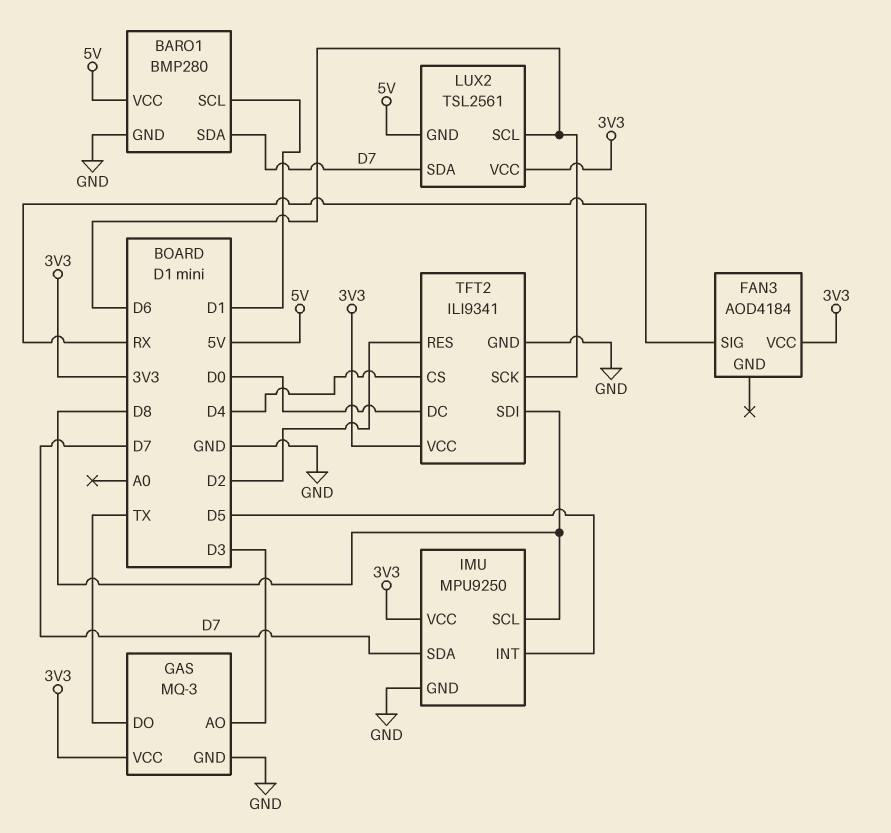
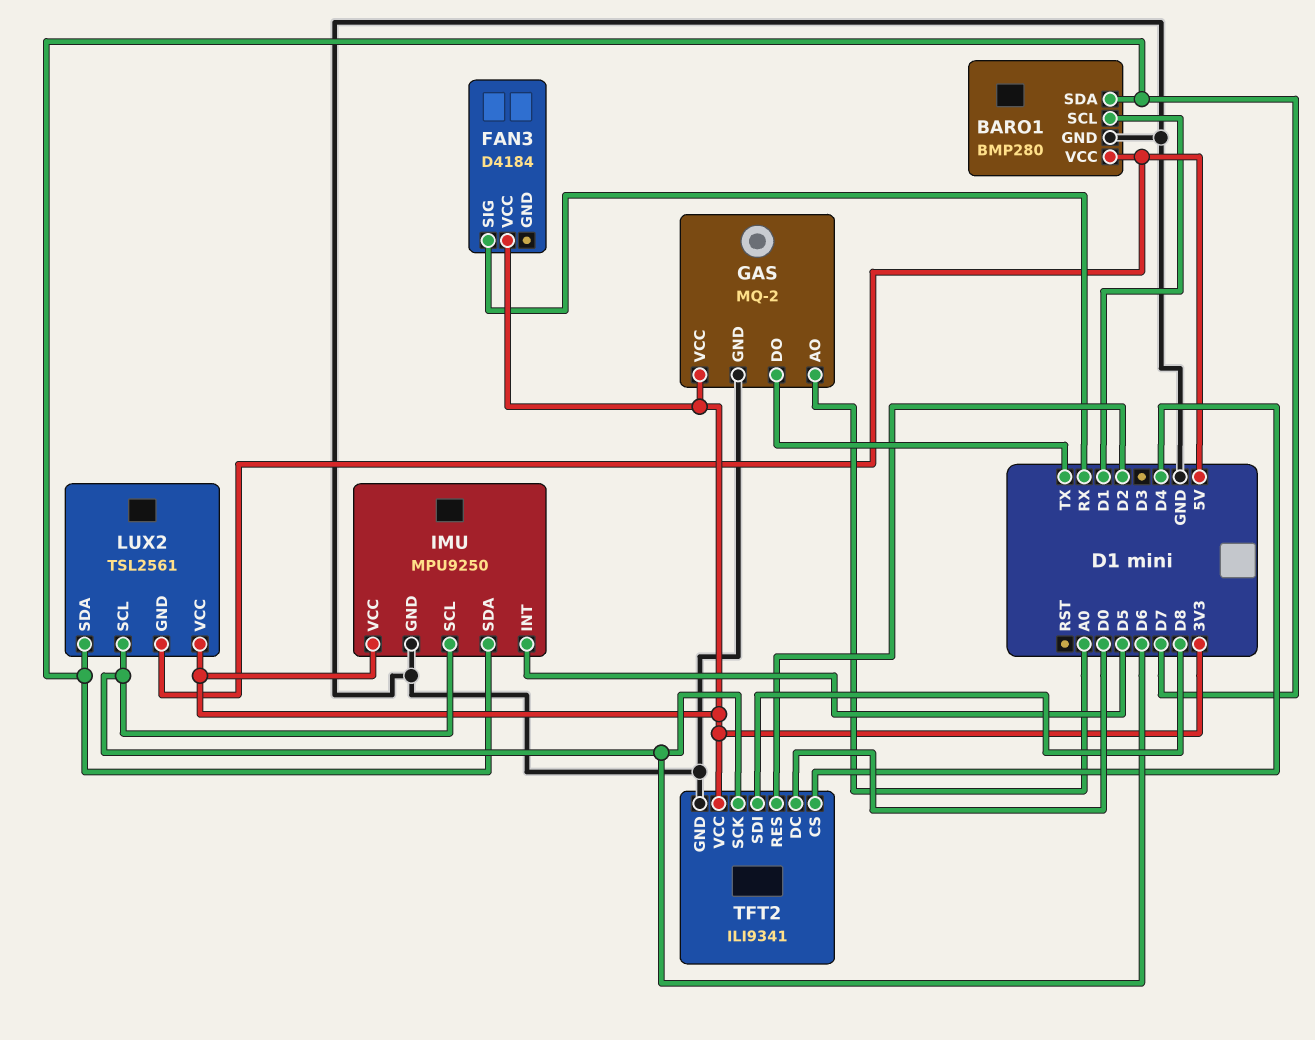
FAN3: AOD4184 -> D4184
GAS: MQ-3 -> MQ-2
GAS pin AO: D3 -> A0
IMU pin SCL: D8 -> D6

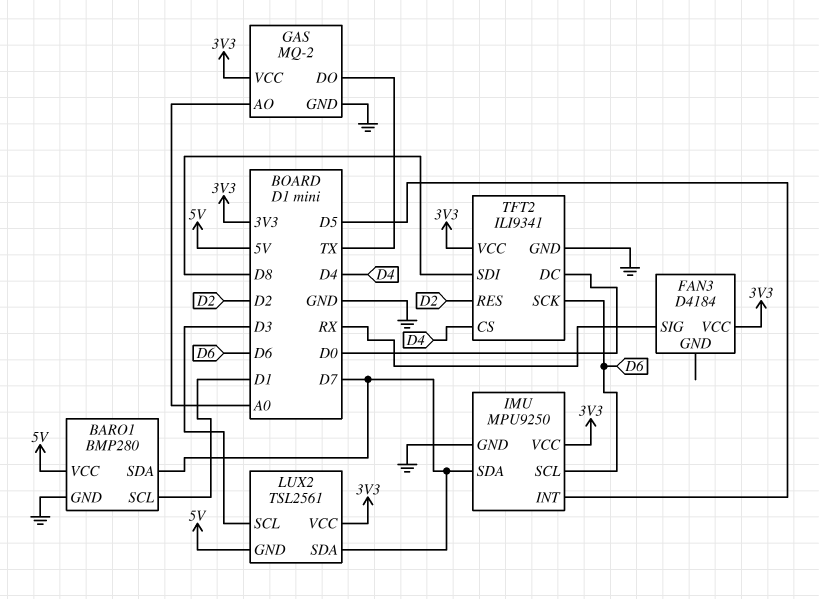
LUX2 pin SCL: D6 -> D3

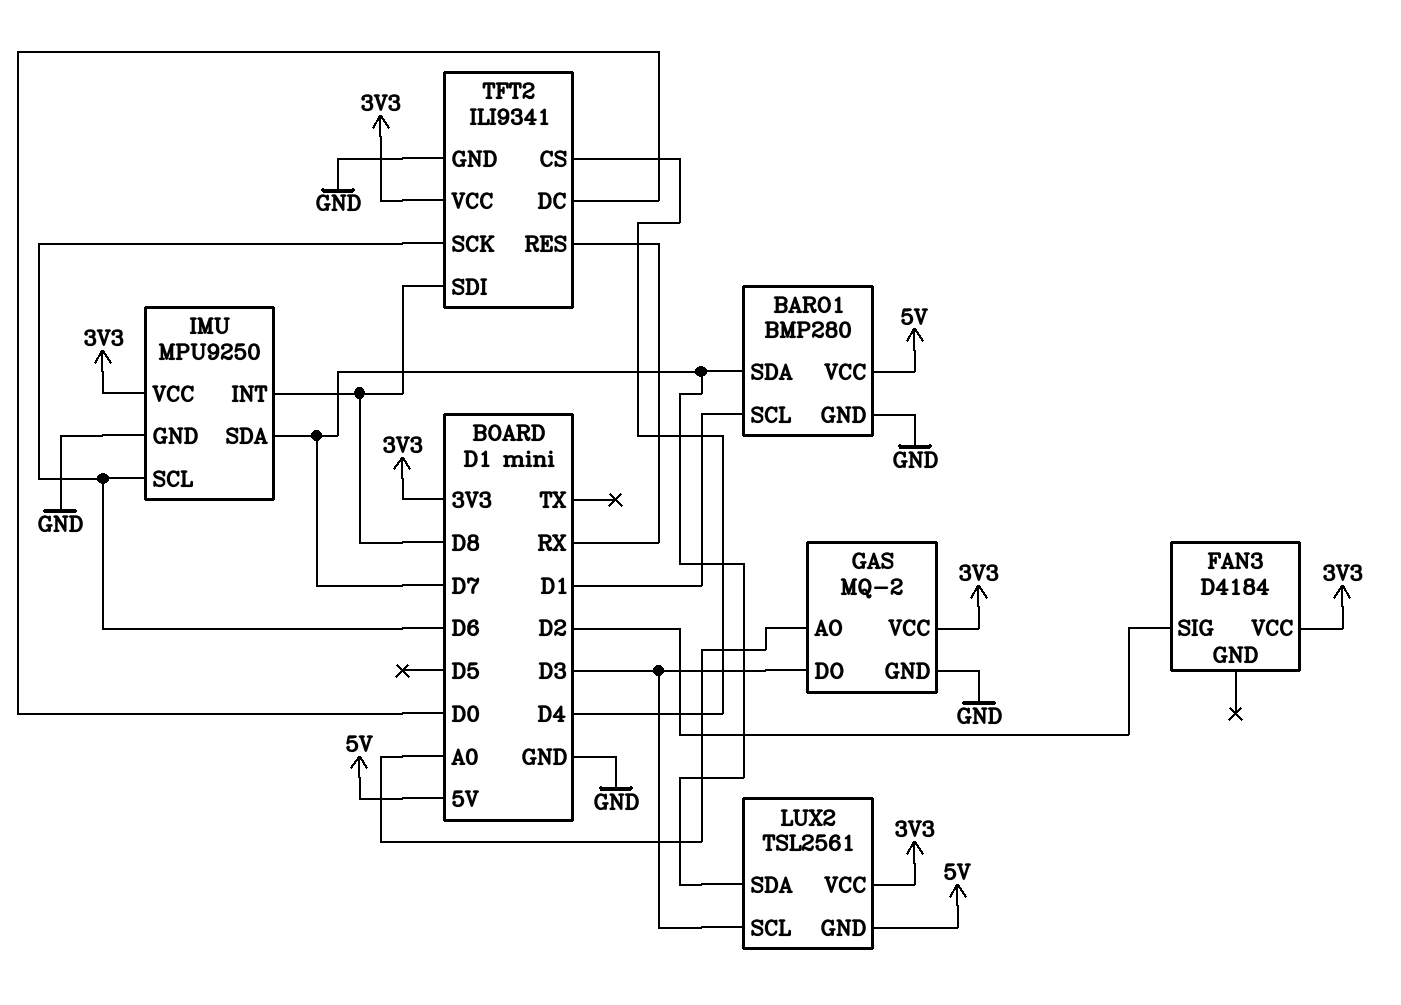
FAN3 pin SIG: RX -> D2
GAS pin DO: TX -> D3
IMU pin INT: D5 -> D8
TFT2 pin RES: D2 -> RX

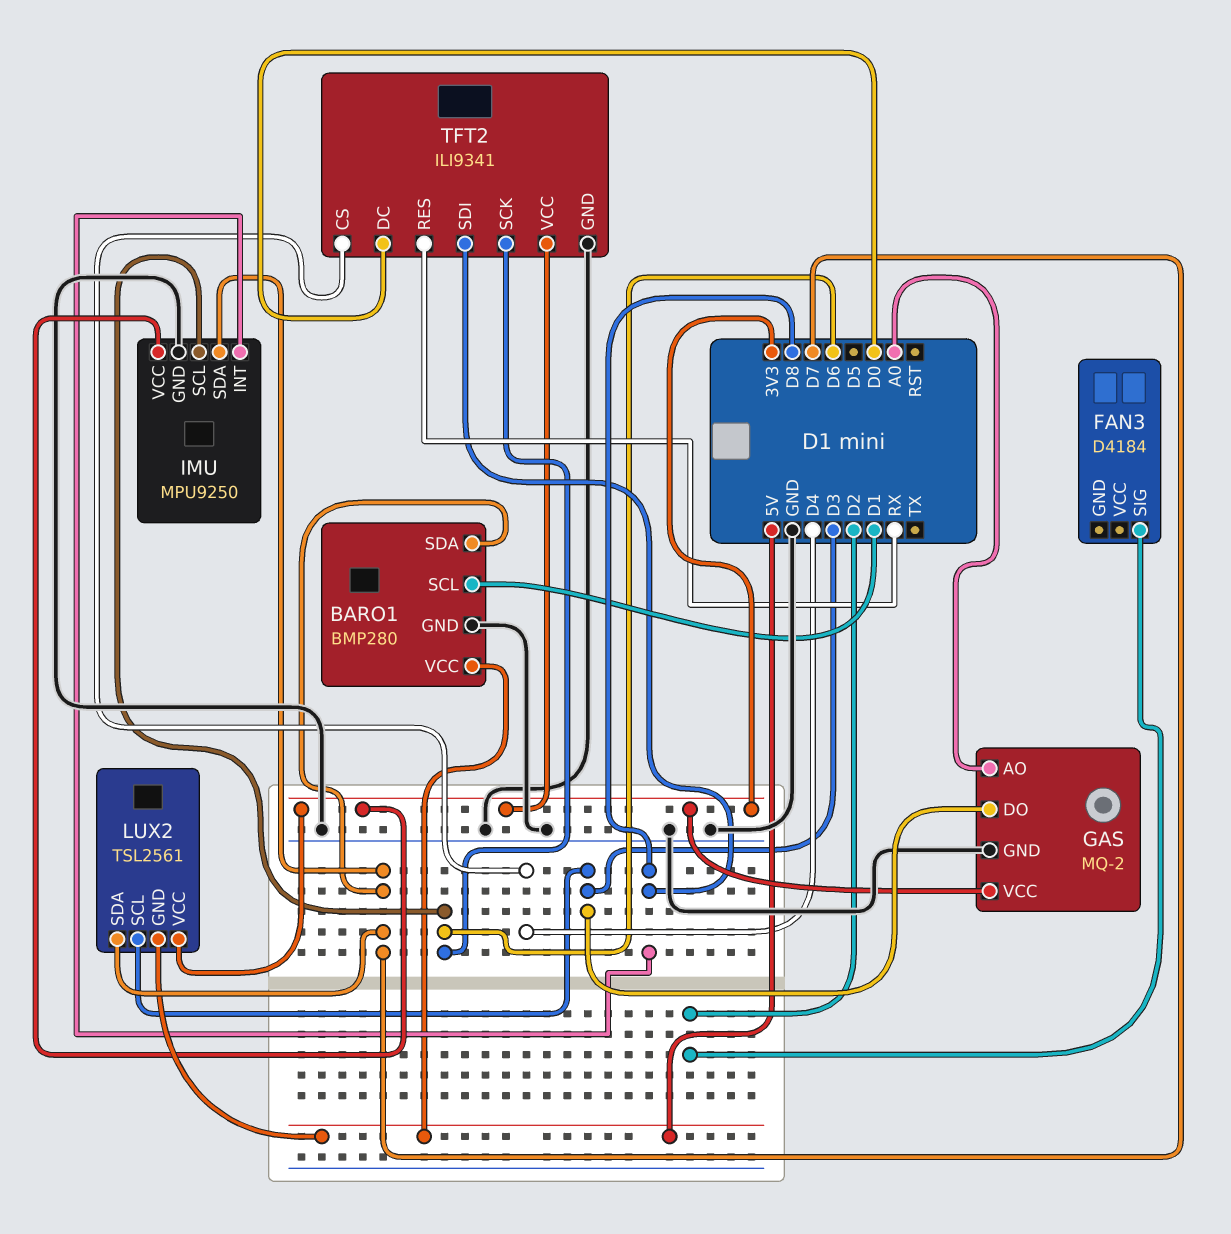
FAN3 pin VCC: 3V3 -> none

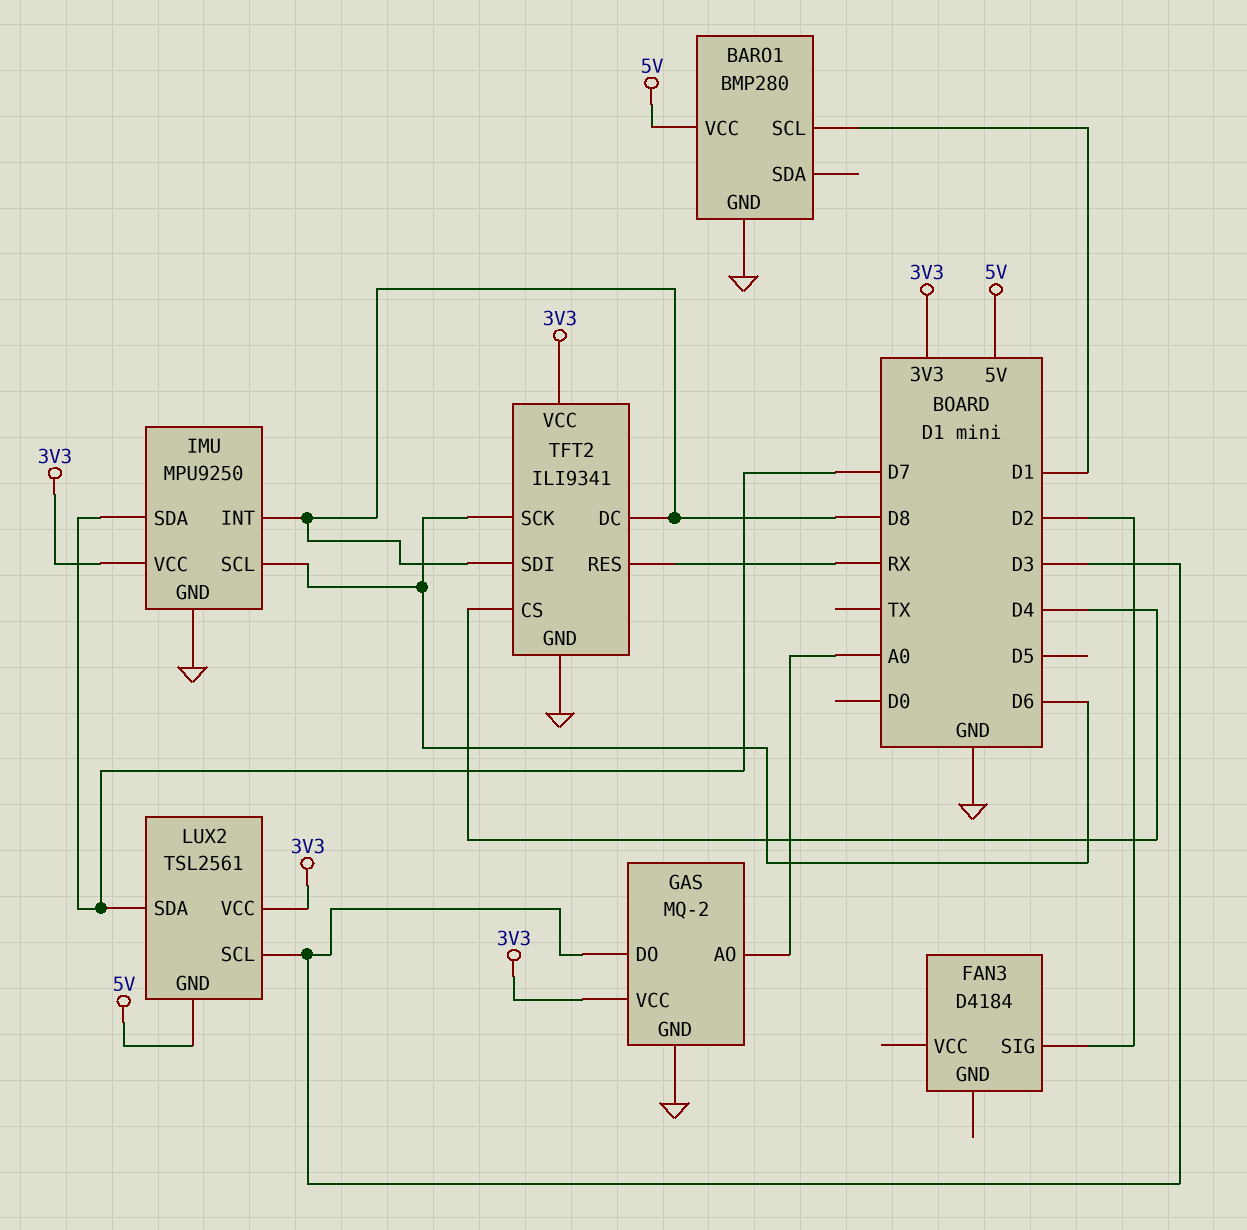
BARO1 pin SDA: D7 -> none
TFT2 pin DC: D0 -> D8

